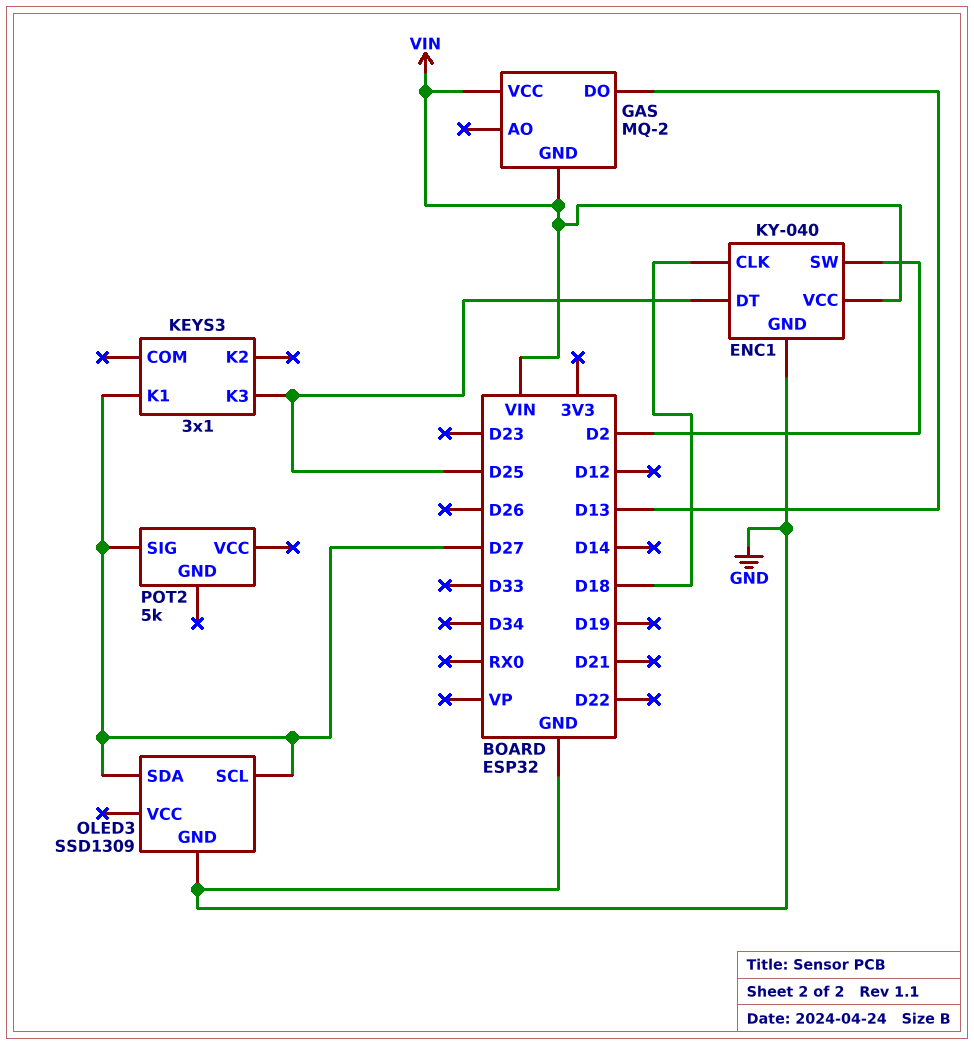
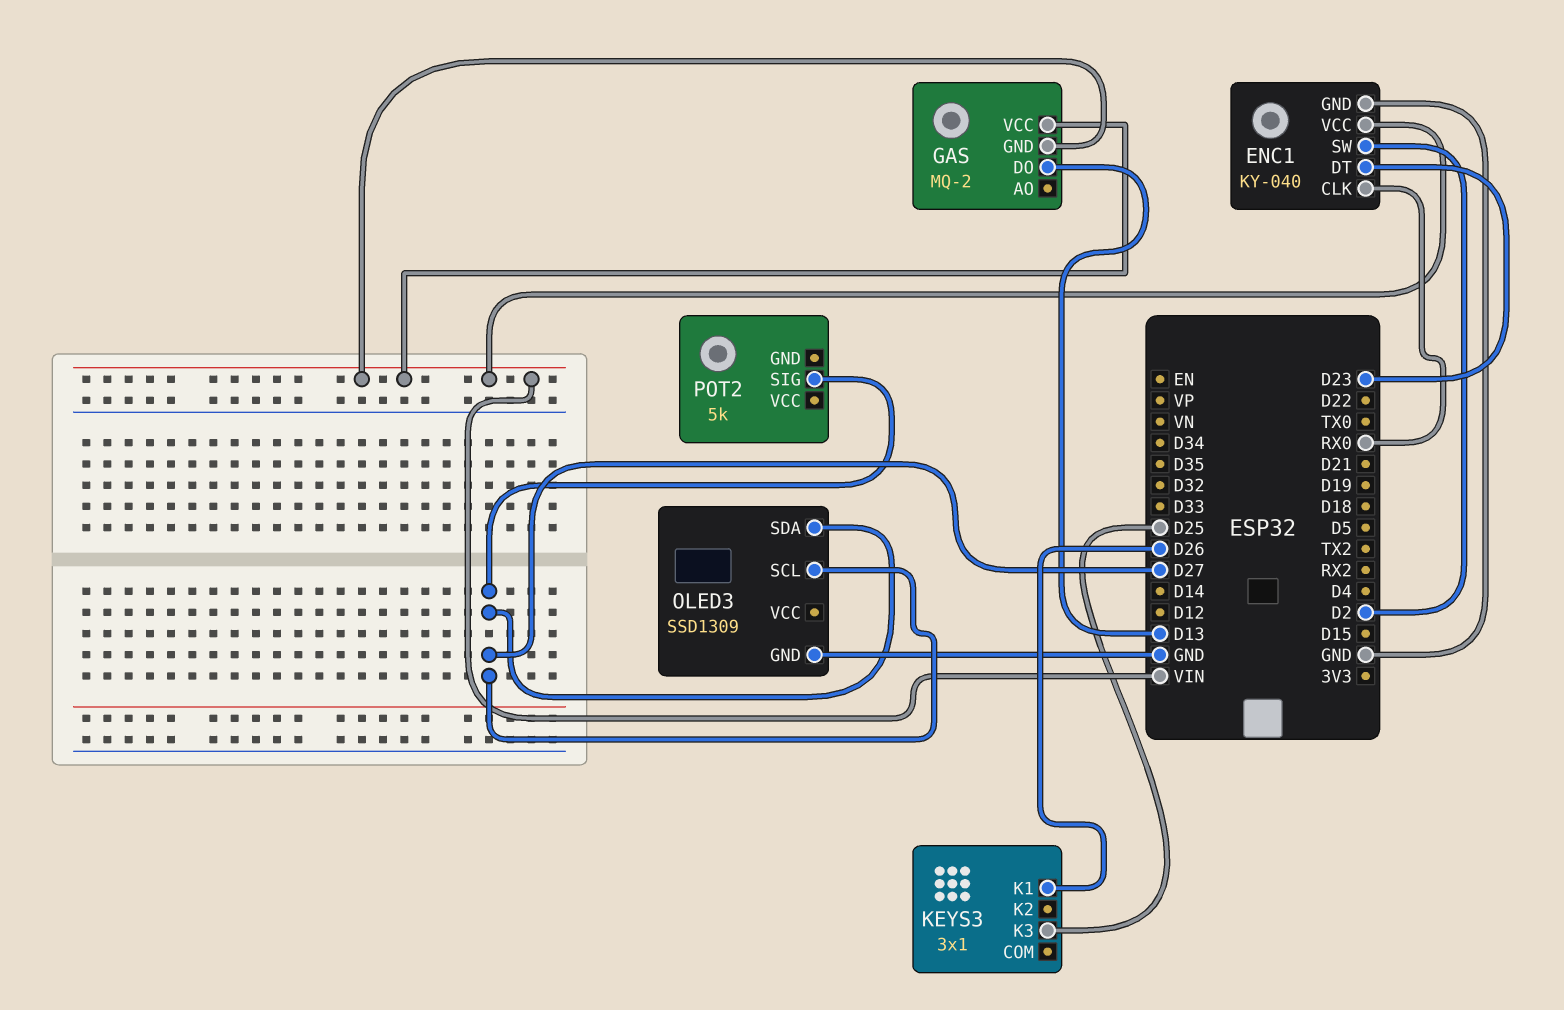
ENC1 pin CLK: D18 -> RX0
ENC1 pin DT: D25 -> D23
KEYS3 pin K1: D27 -> D26

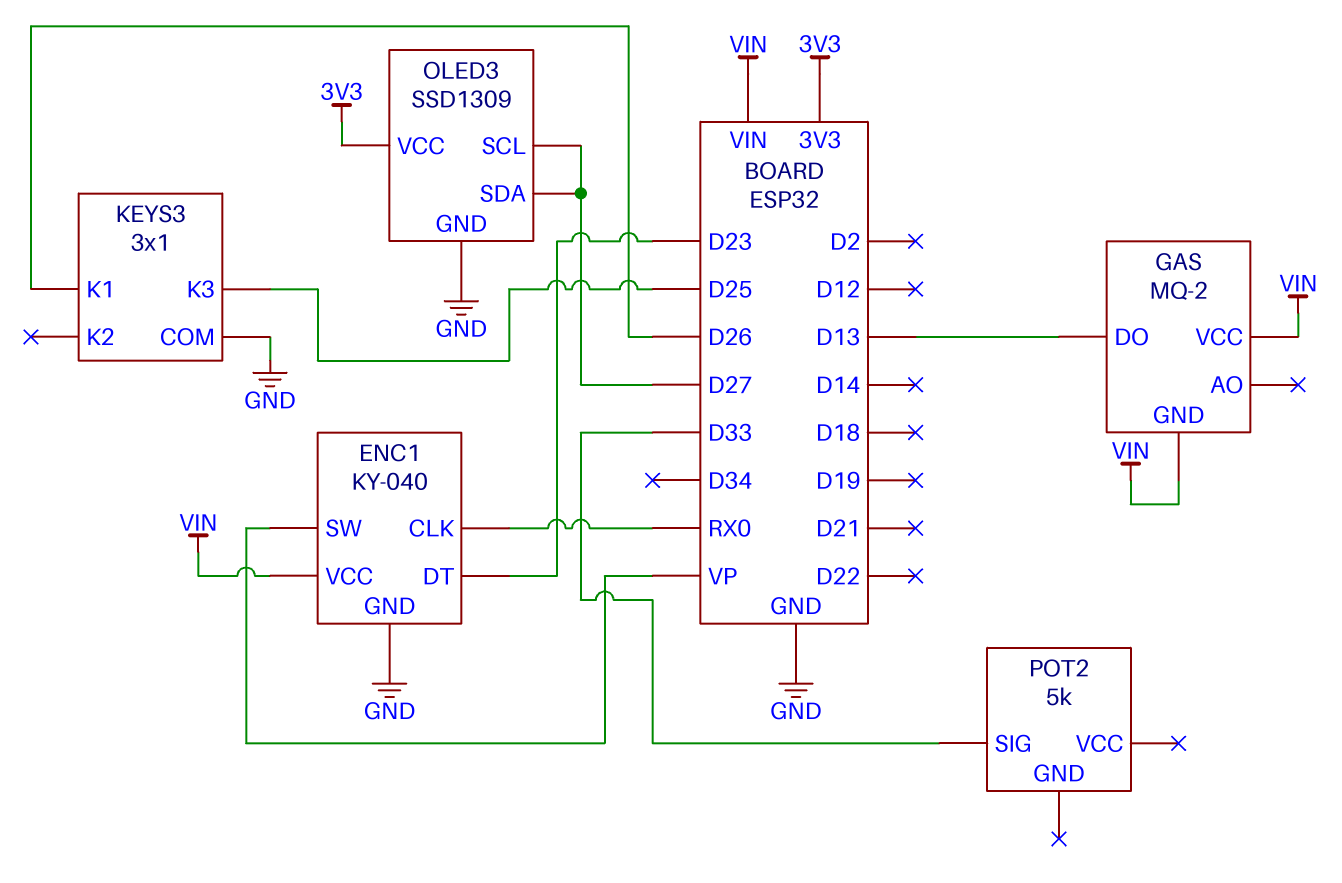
ENC1 pin SW: D2 -> VP
KEYS3 pin COM: none -> GND
OLED3 pin VCC: none -> 3V3
POT2 pin SIG: D27 -> D33

